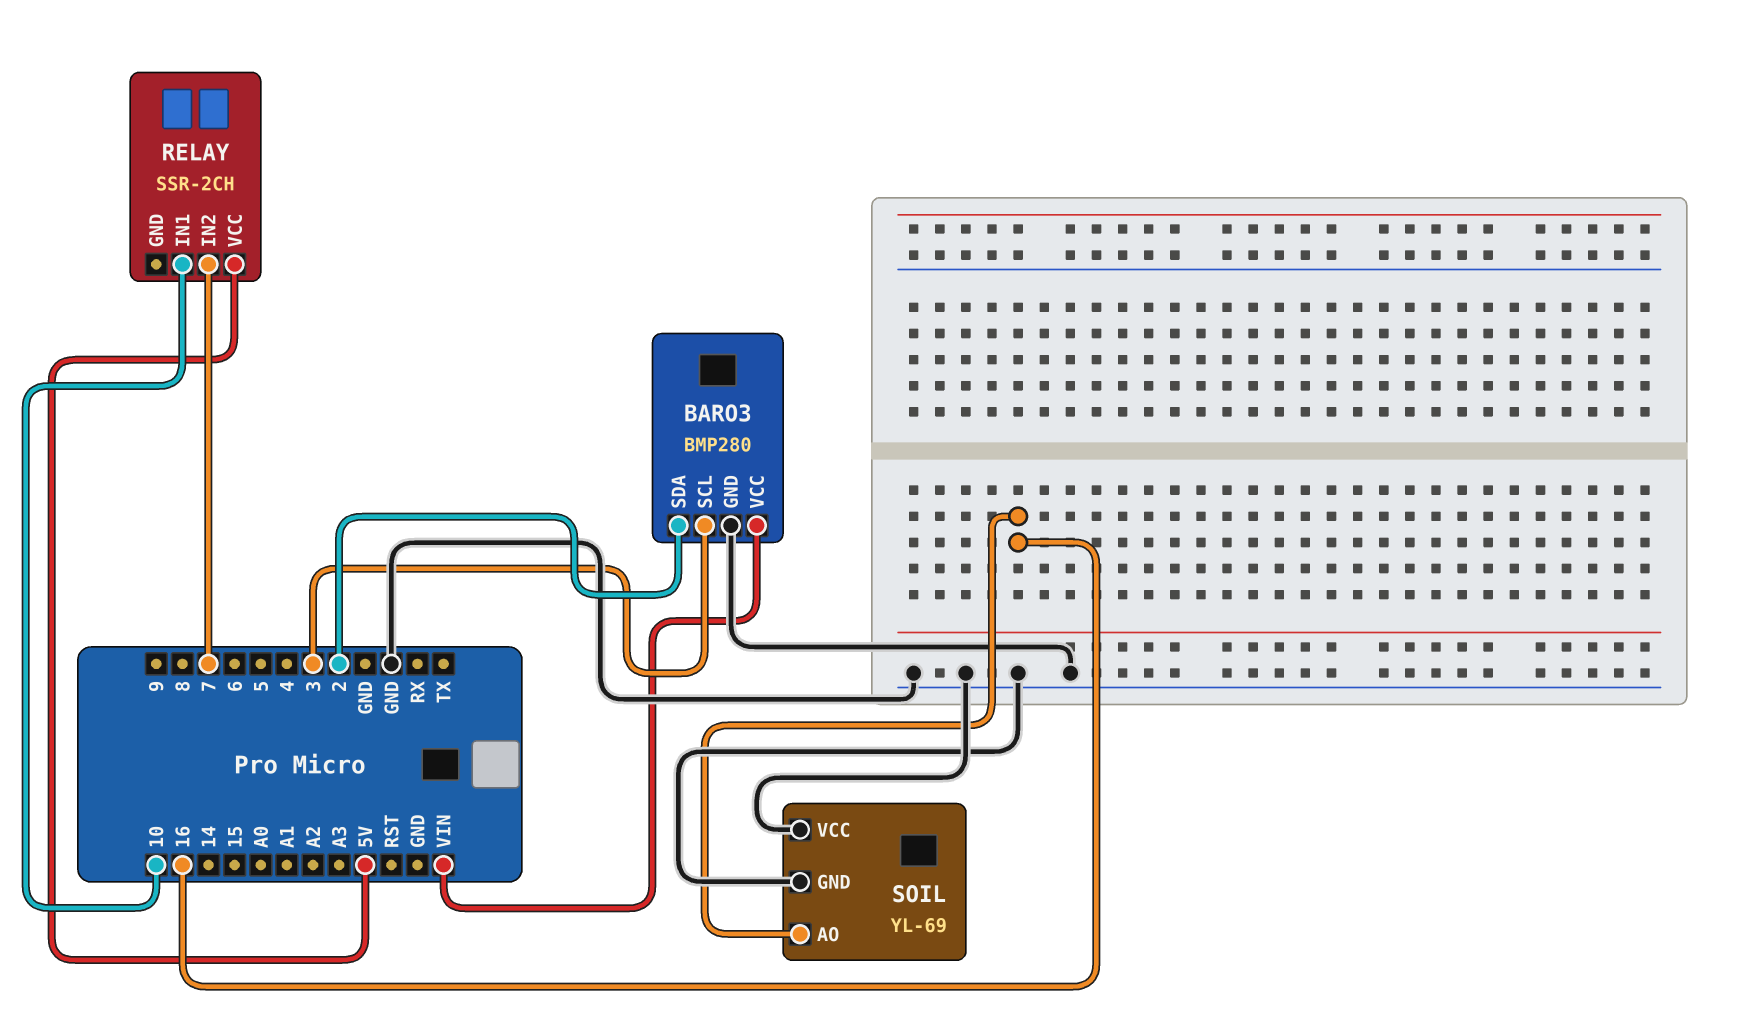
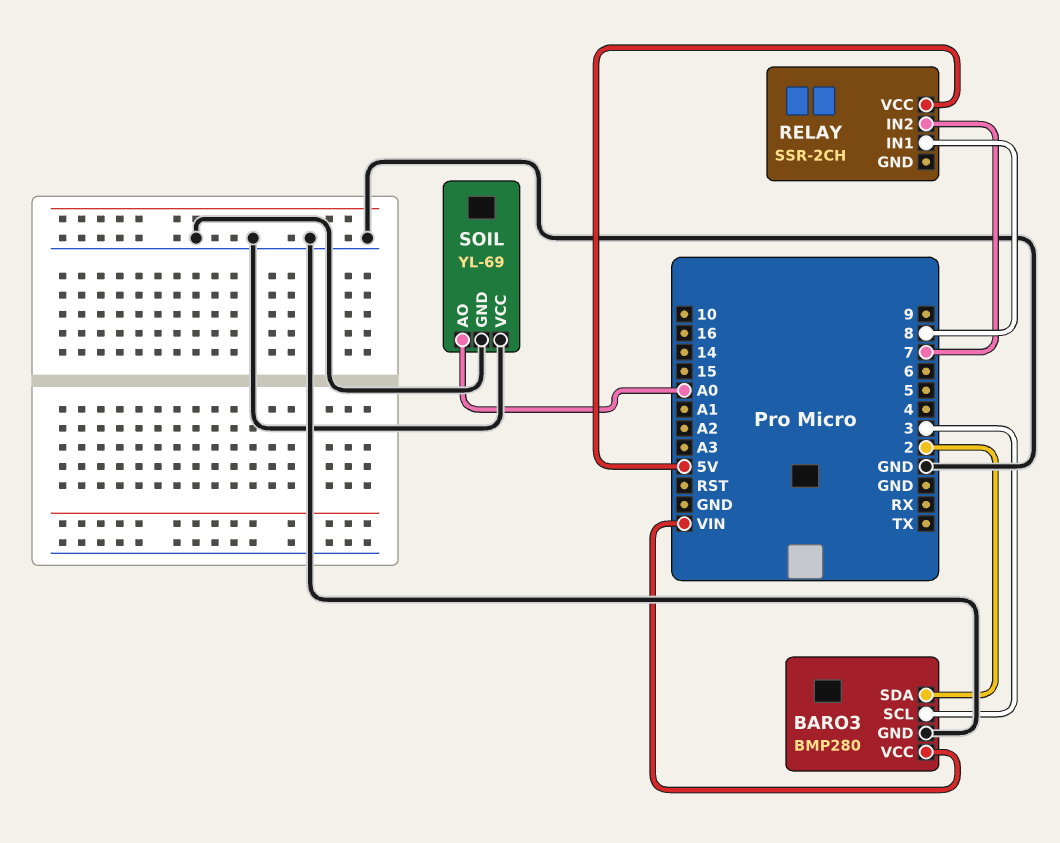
RELAY pin IN1: 10 -> 8
SOIL pin AO: 16 -> A0

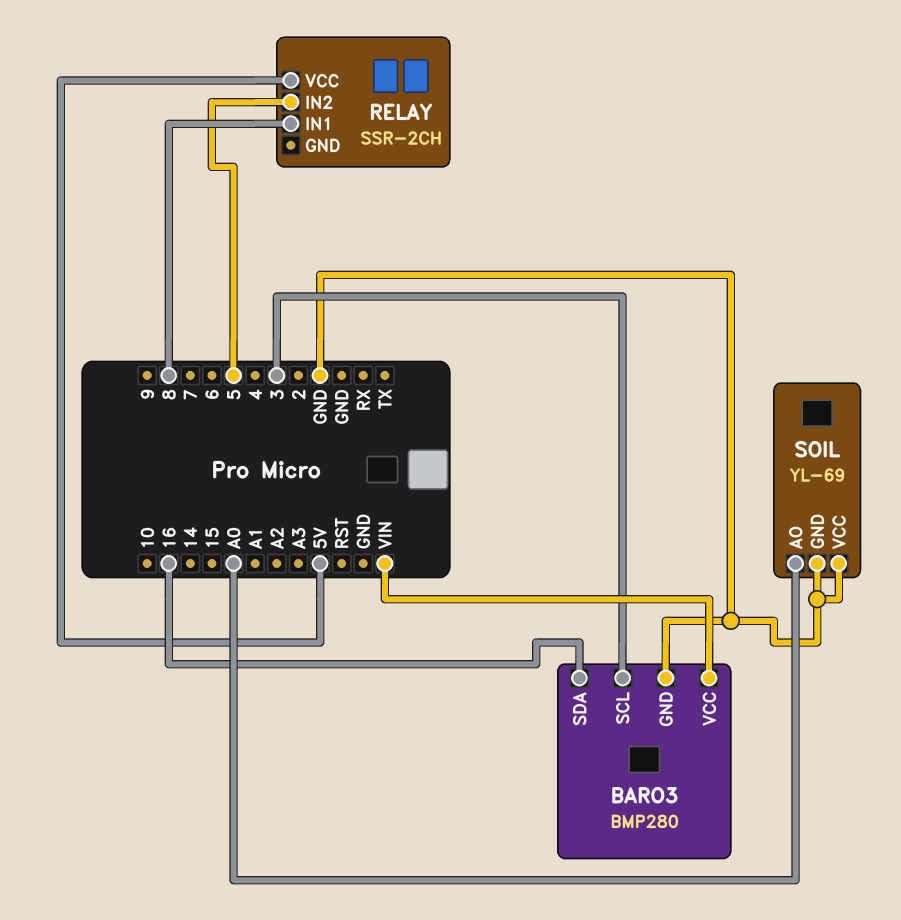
BARO3 pin SDA: 2 -> 16
RELAY pin IN2: 7 -> 5

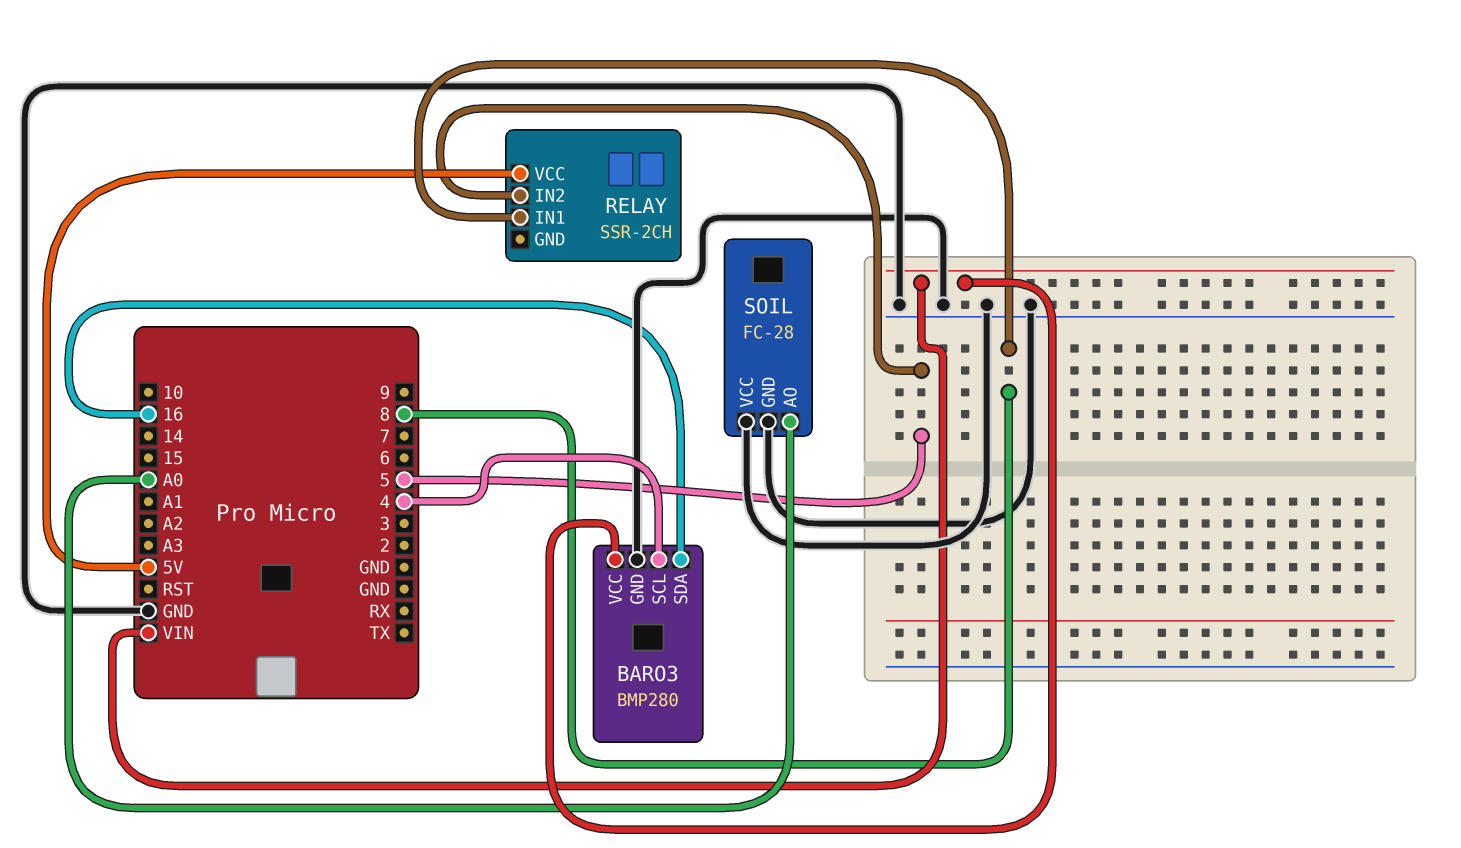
BARO3 pin SCL: 3 -> 4
SOIL: YL-69 -> FC-28

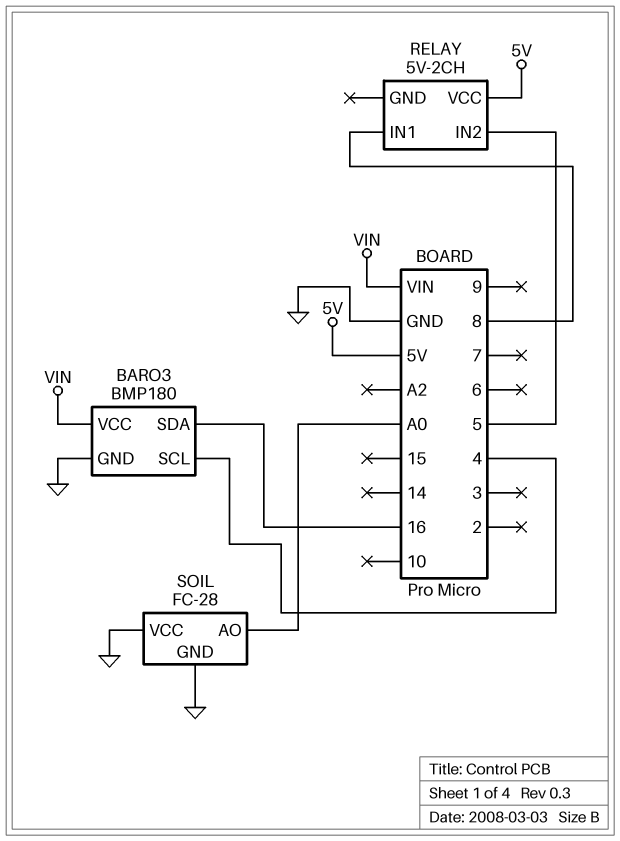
BARO3: BMP280 -> BMP180
RELAY: SSR-2CH -> 5V-2CH

